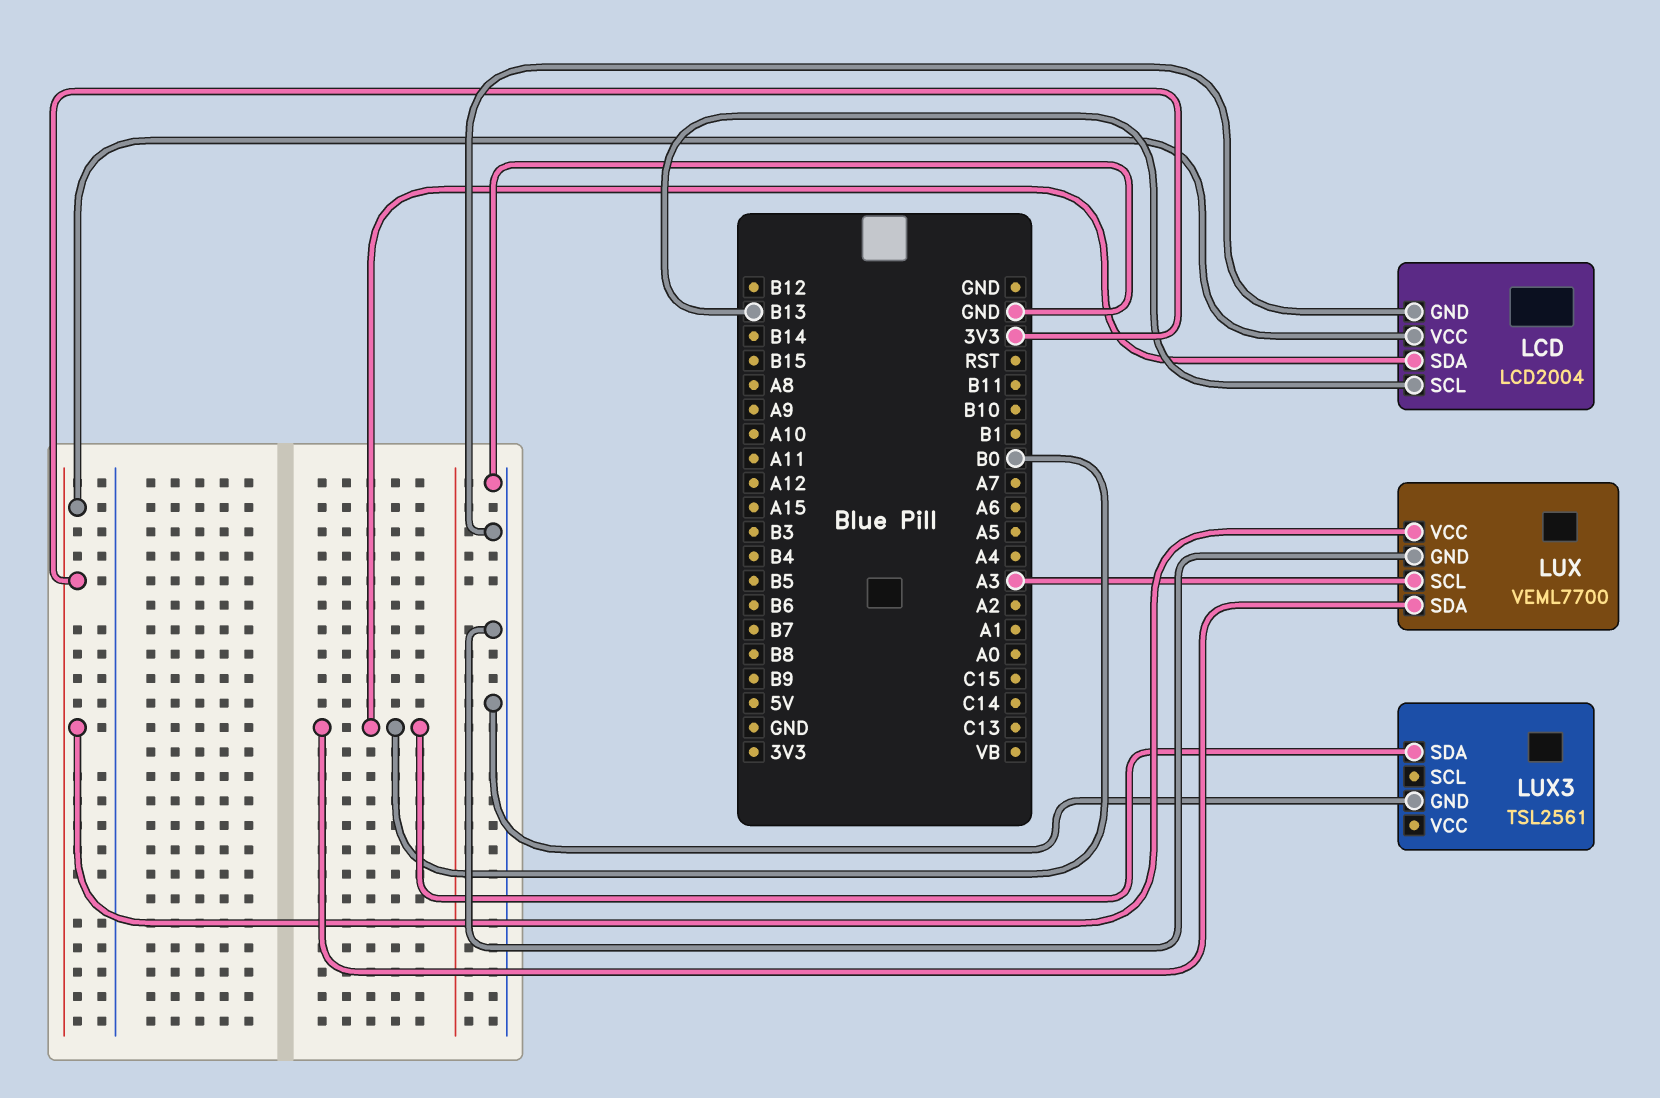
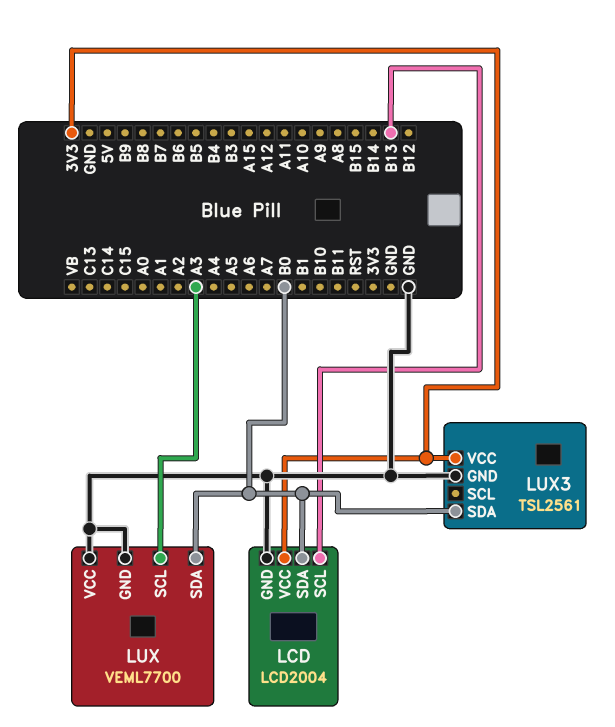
LUX pin VCC: 3V3 -> GND
LUX3 pin VCC: none -> 3V3

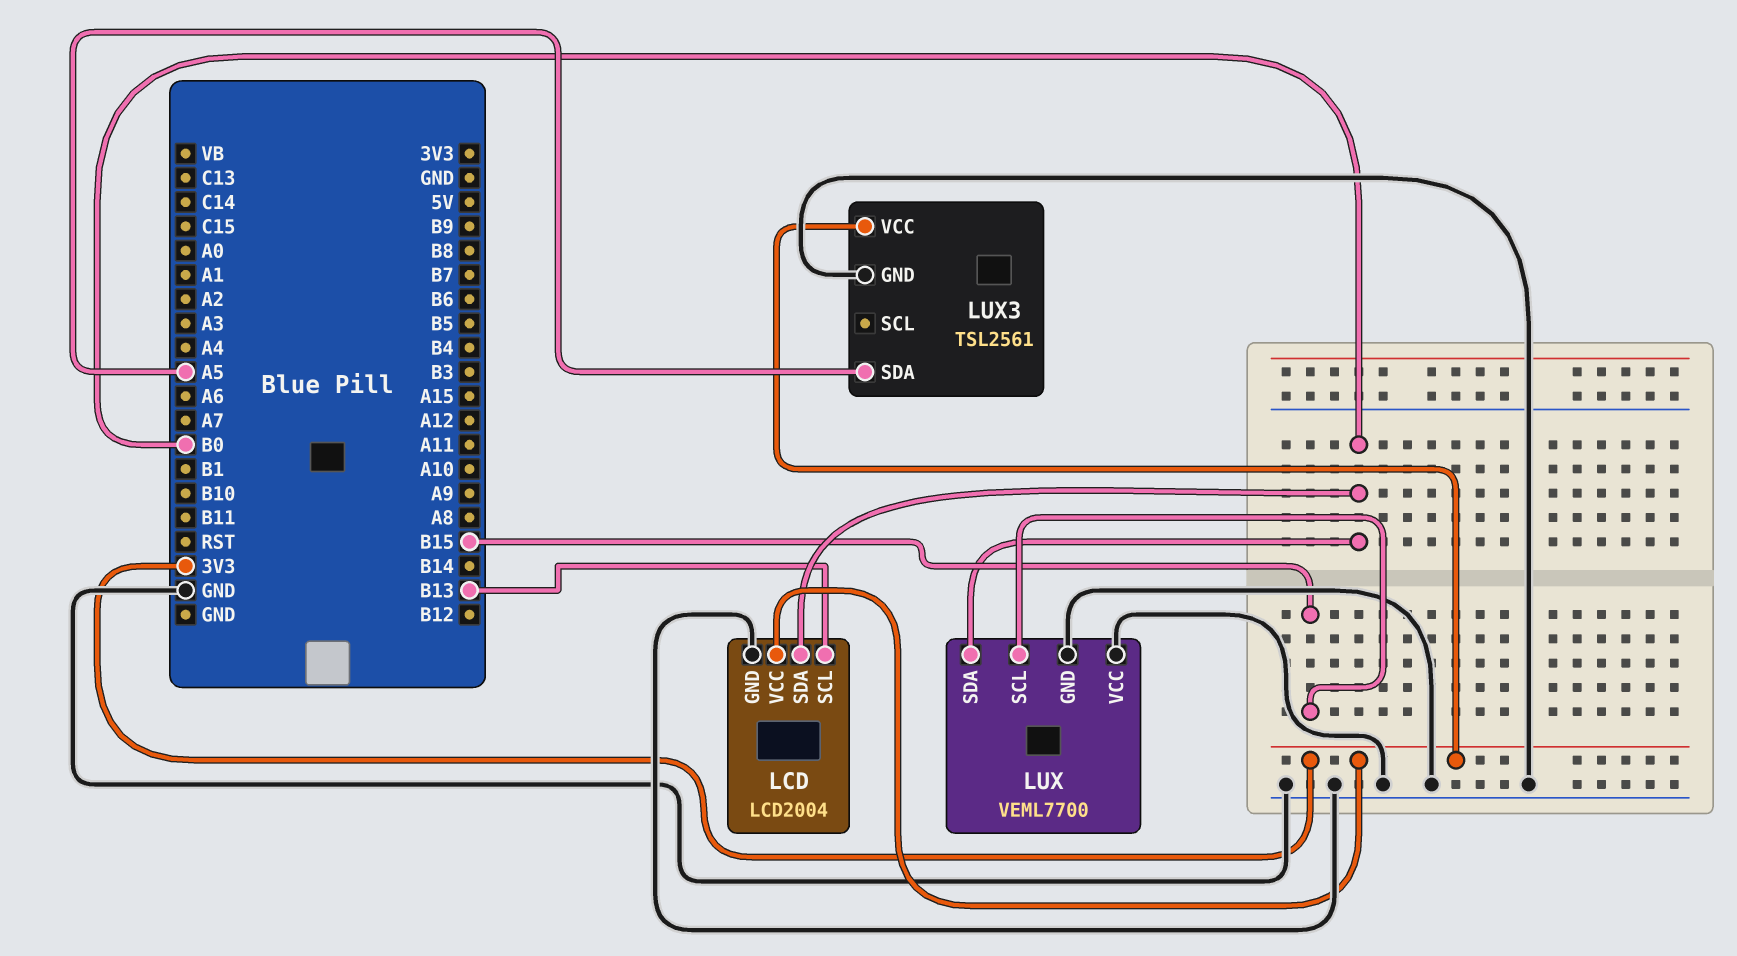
LUX pin SCL: A3 -> B15
LUX3 pin SDA: B0 -> A5

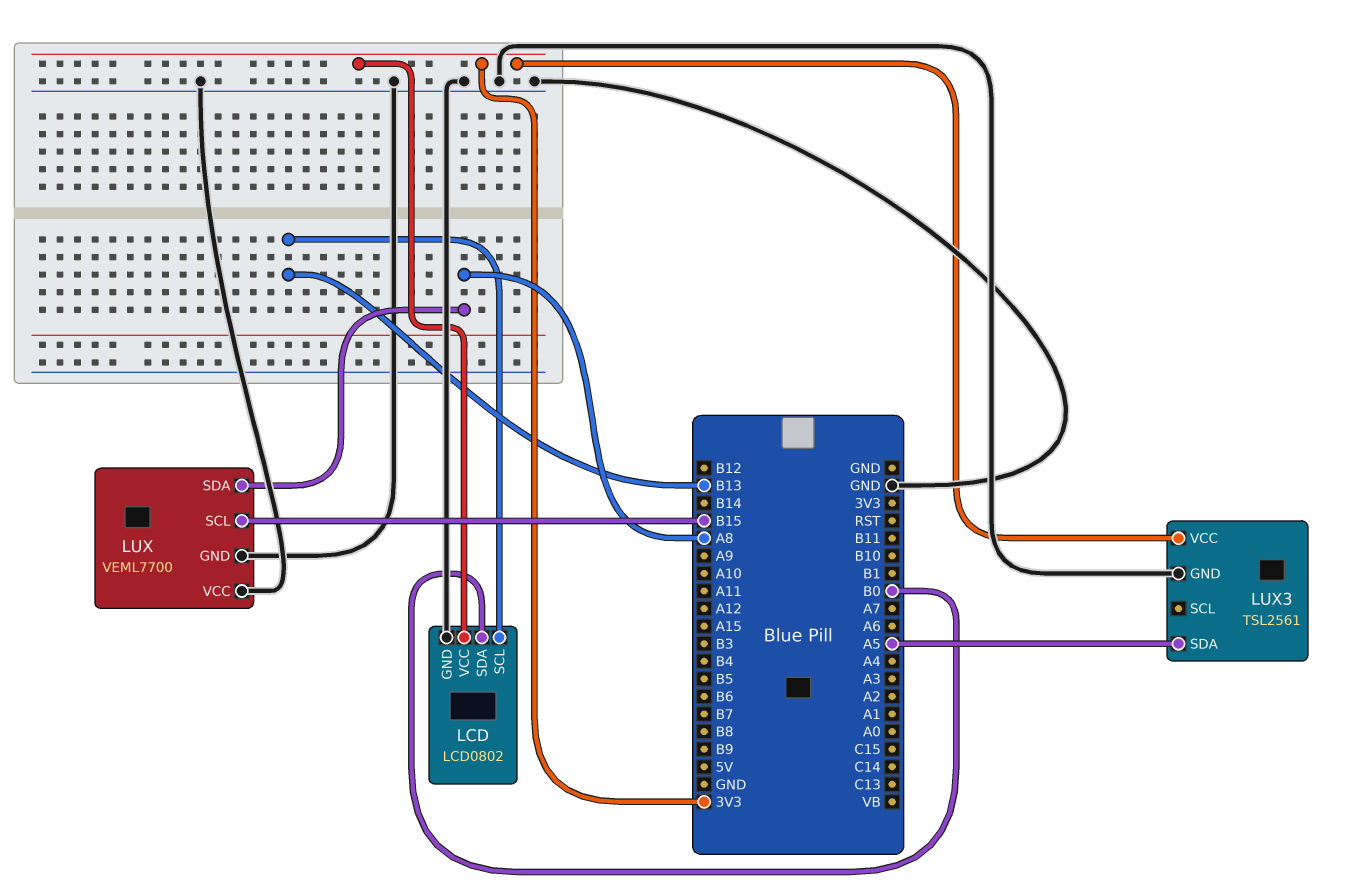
LCD: LCD2004 -> LCD0802
LUX pin SDA: B0 -> A8

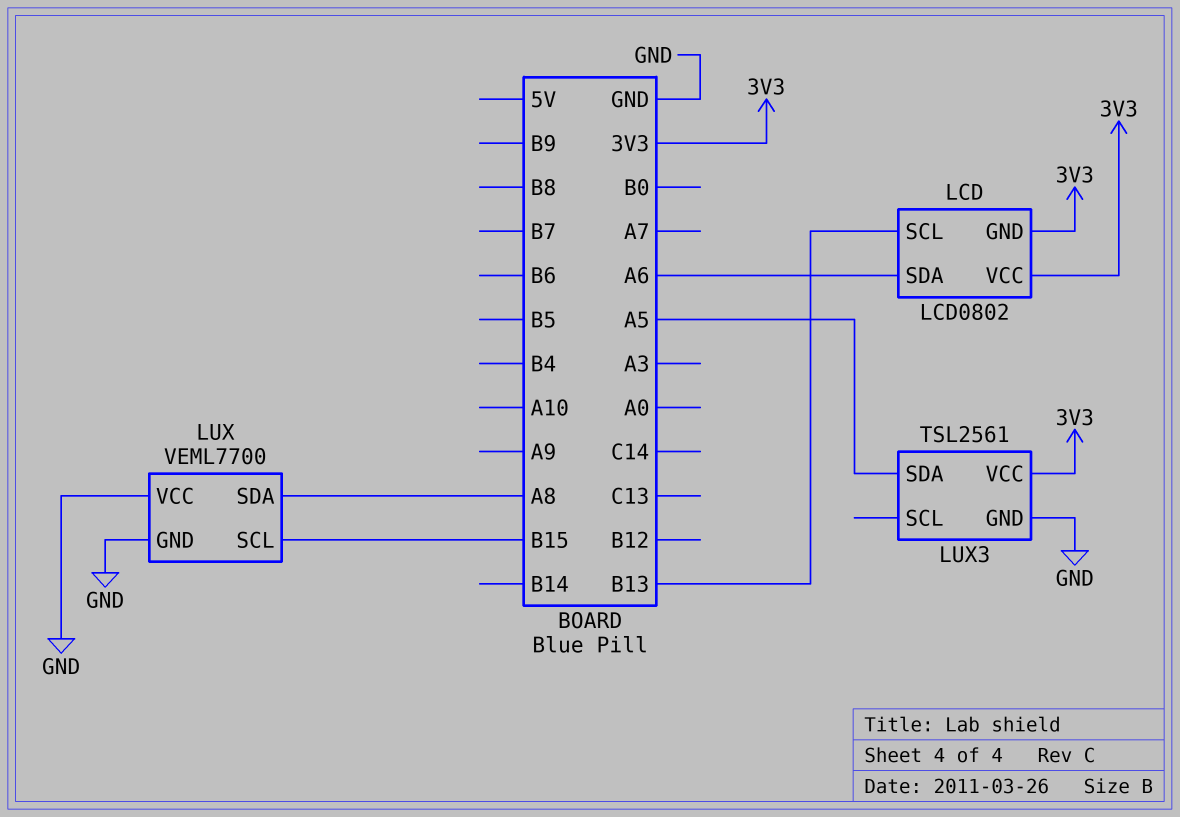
LCD pin GND: GND -> 3V3
LCD pin SDA: B0 -> A6

